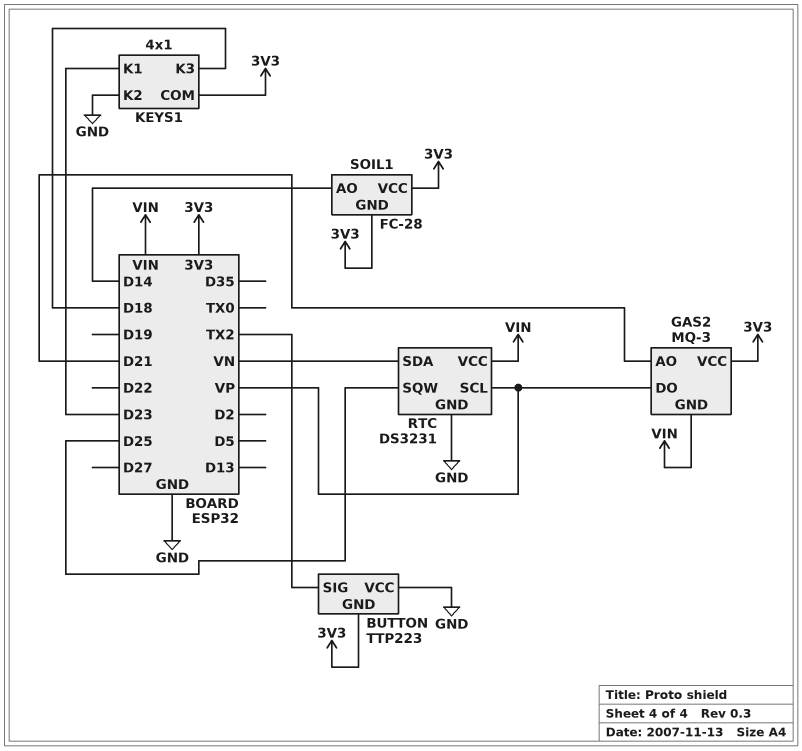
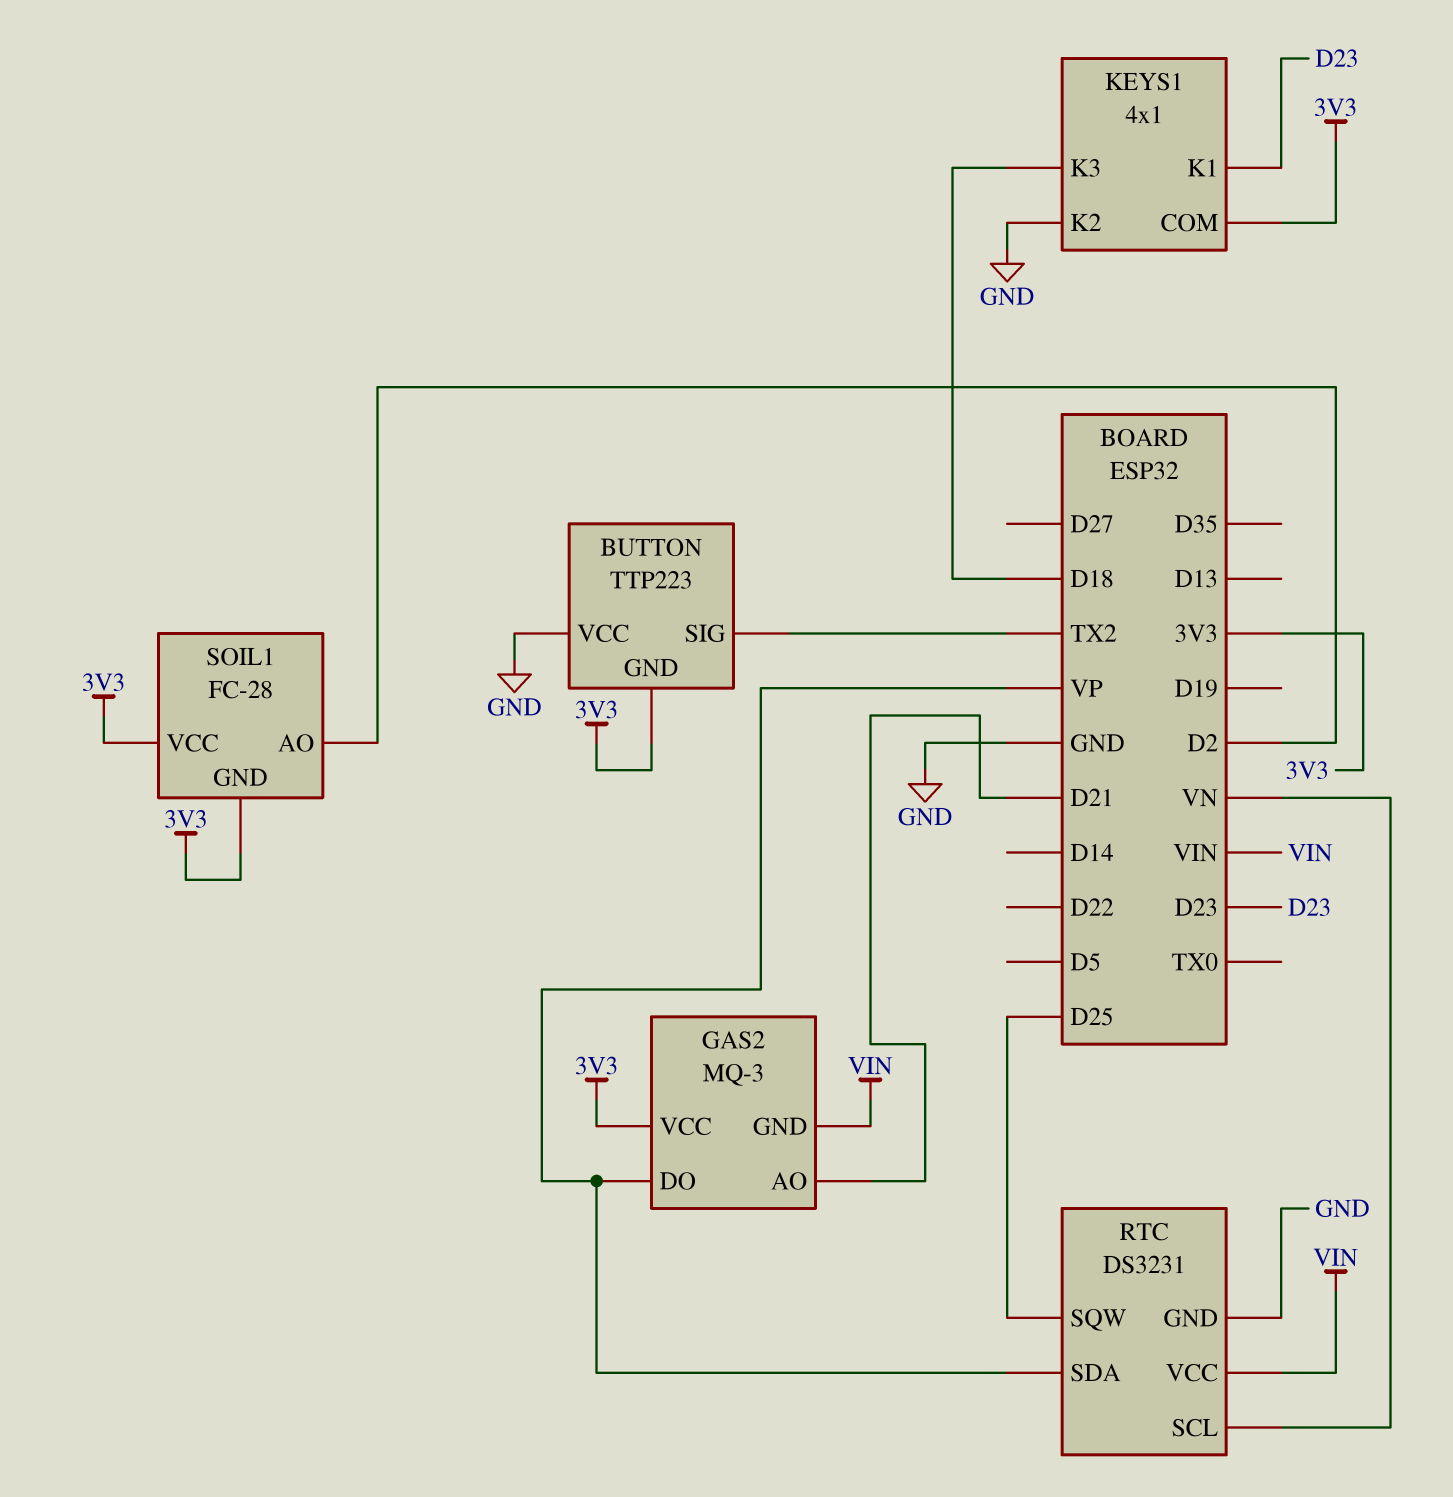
RTC pin SCL: VP -> VN
RTC pin SDA: VN -> VP
SOIL1 pin AO: D14 -> D2

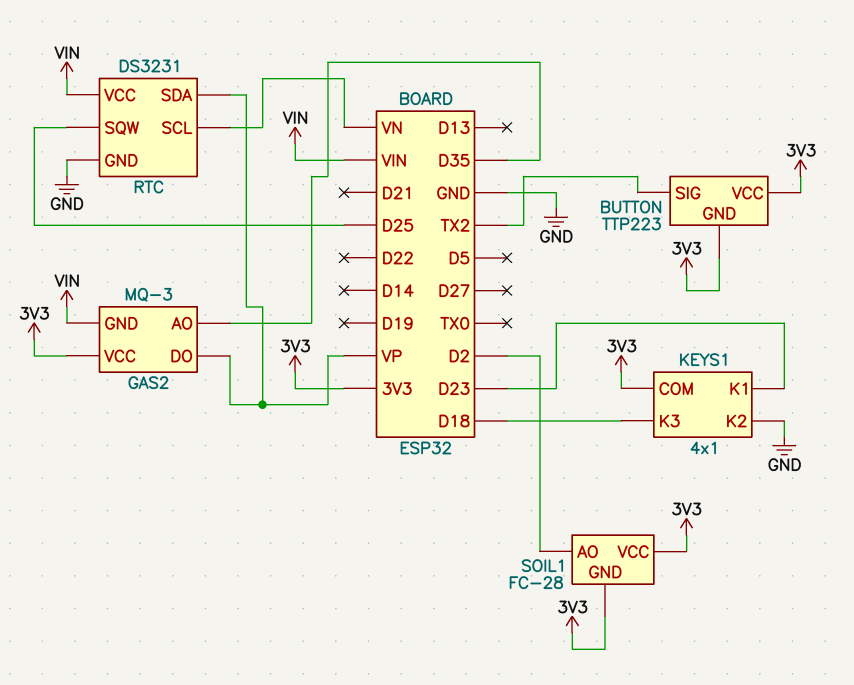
BUTTON pin VCC: GND -> 3V3
GAS2 pin AO: D21 -> D35

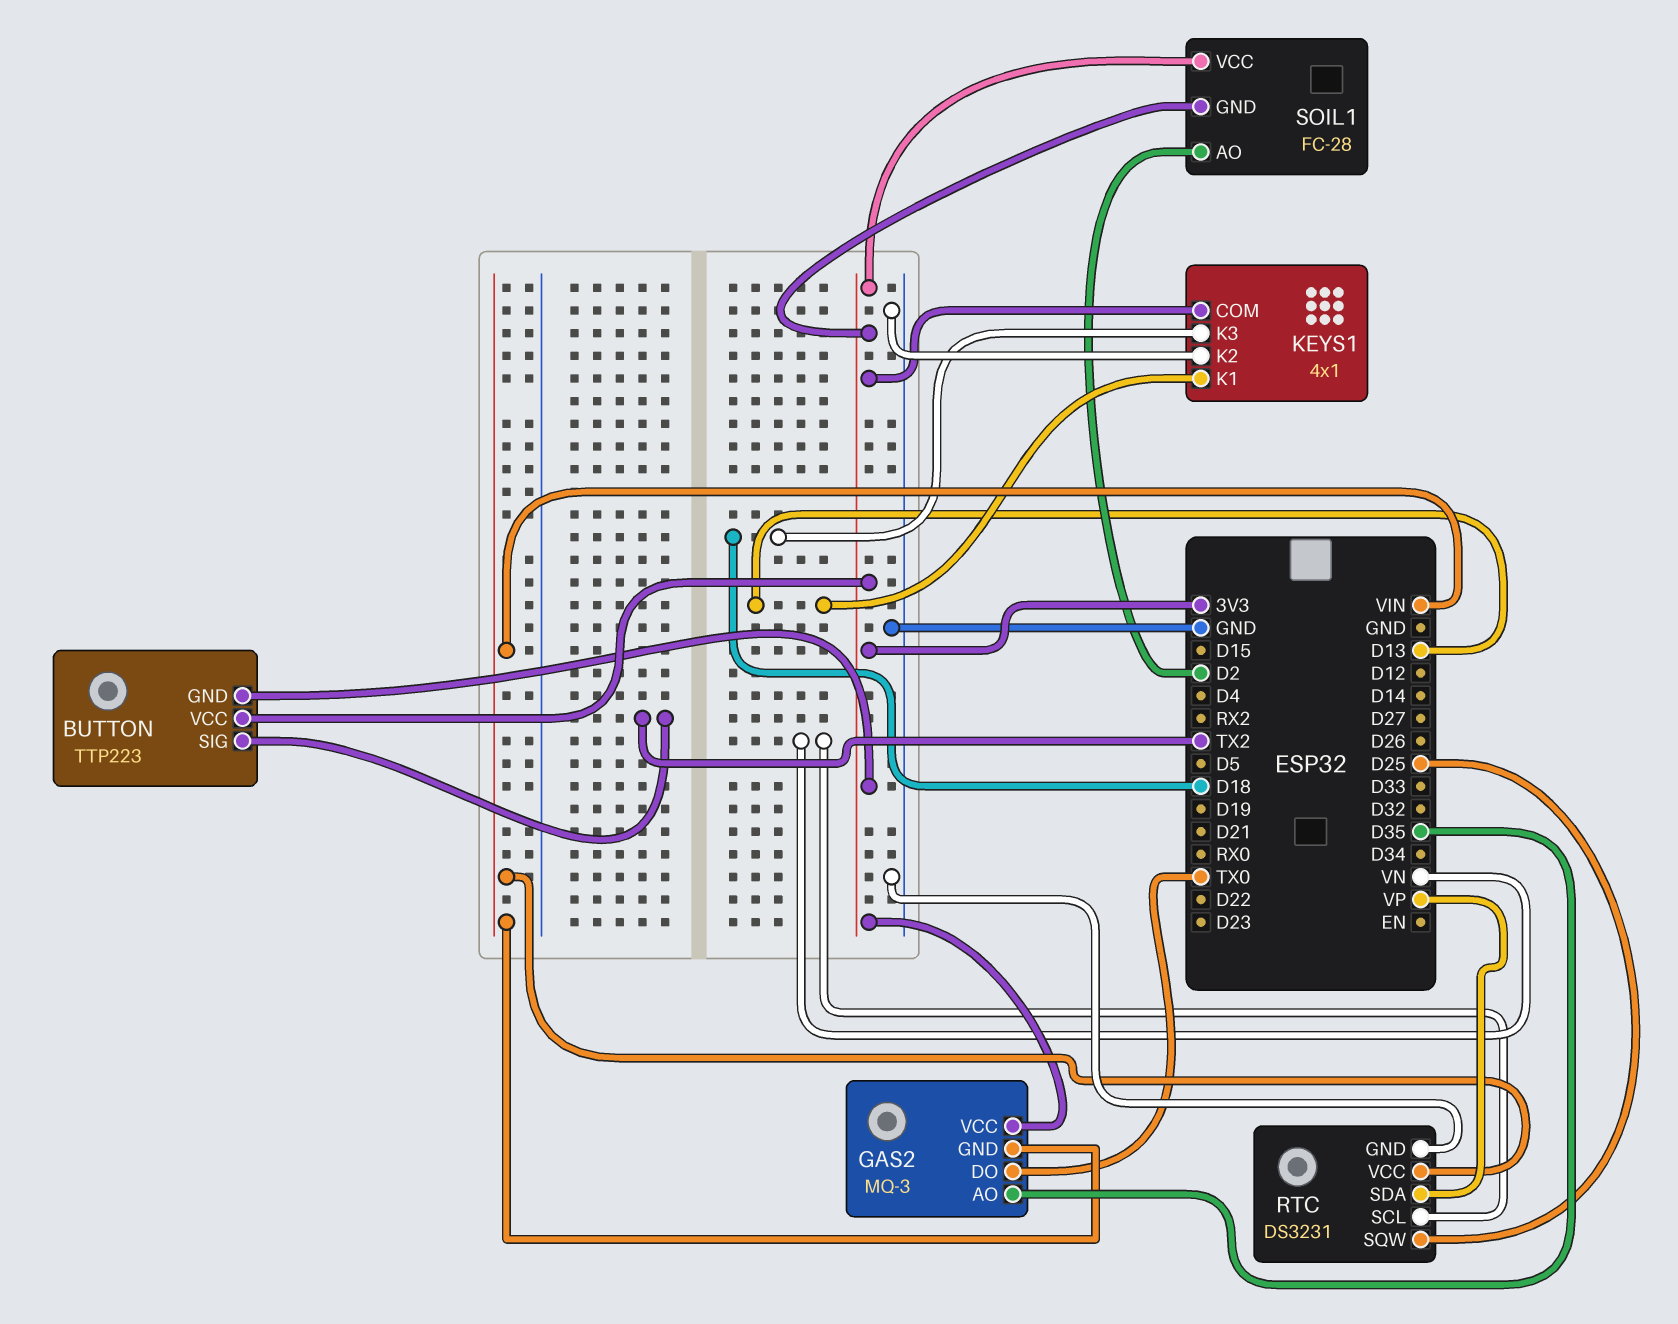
GAS2 pin DO: VP -> TX0
KEYS1 pin K1: D23 -> D13

